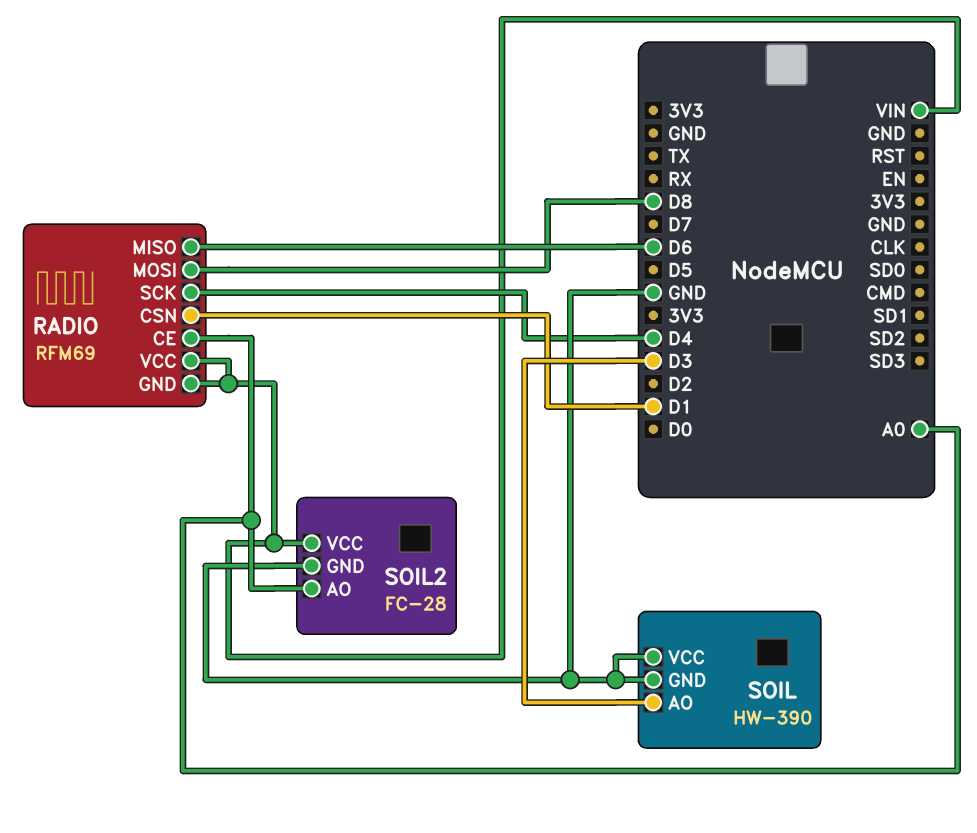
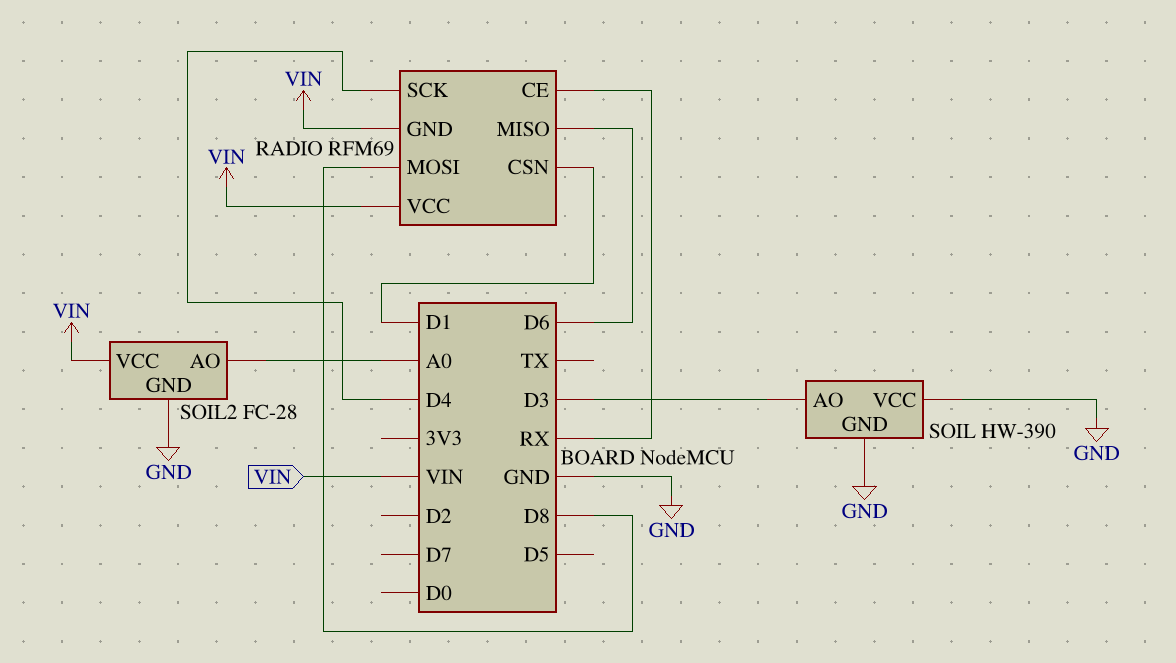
RADIO pin CE: A0 -> RX

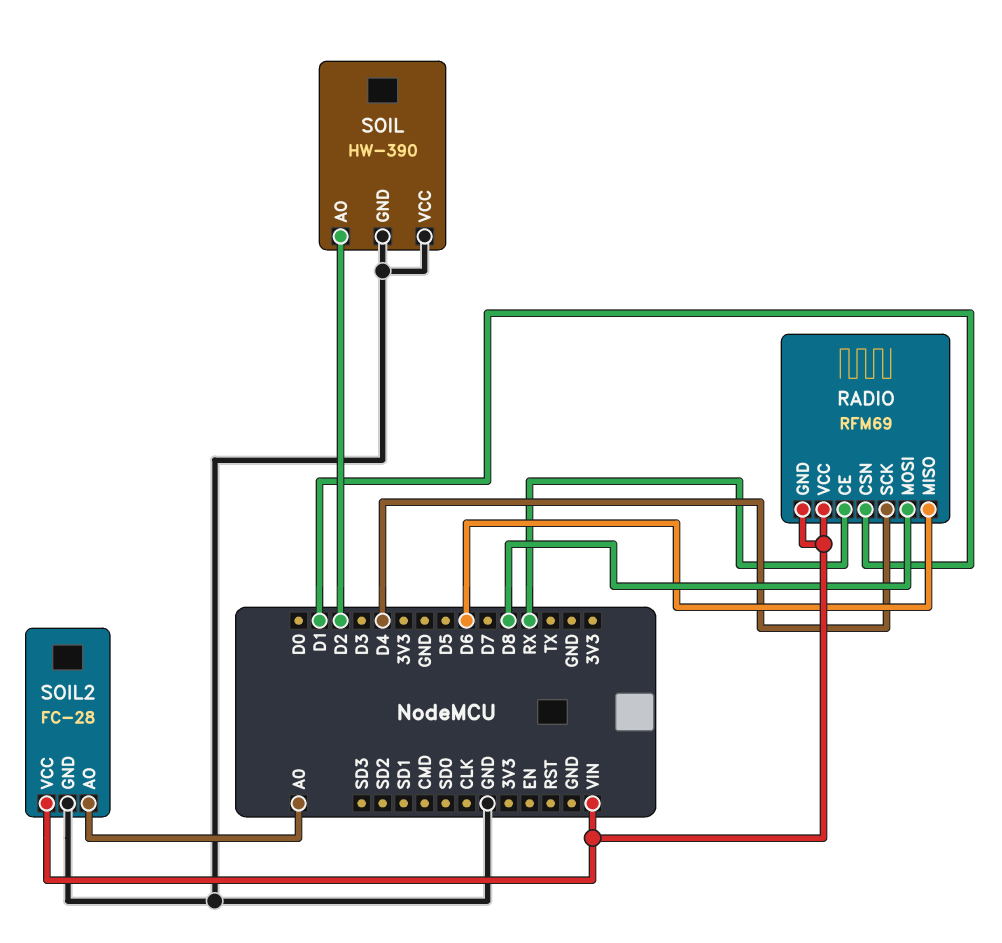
SOIL pin AO: D3 -> D2

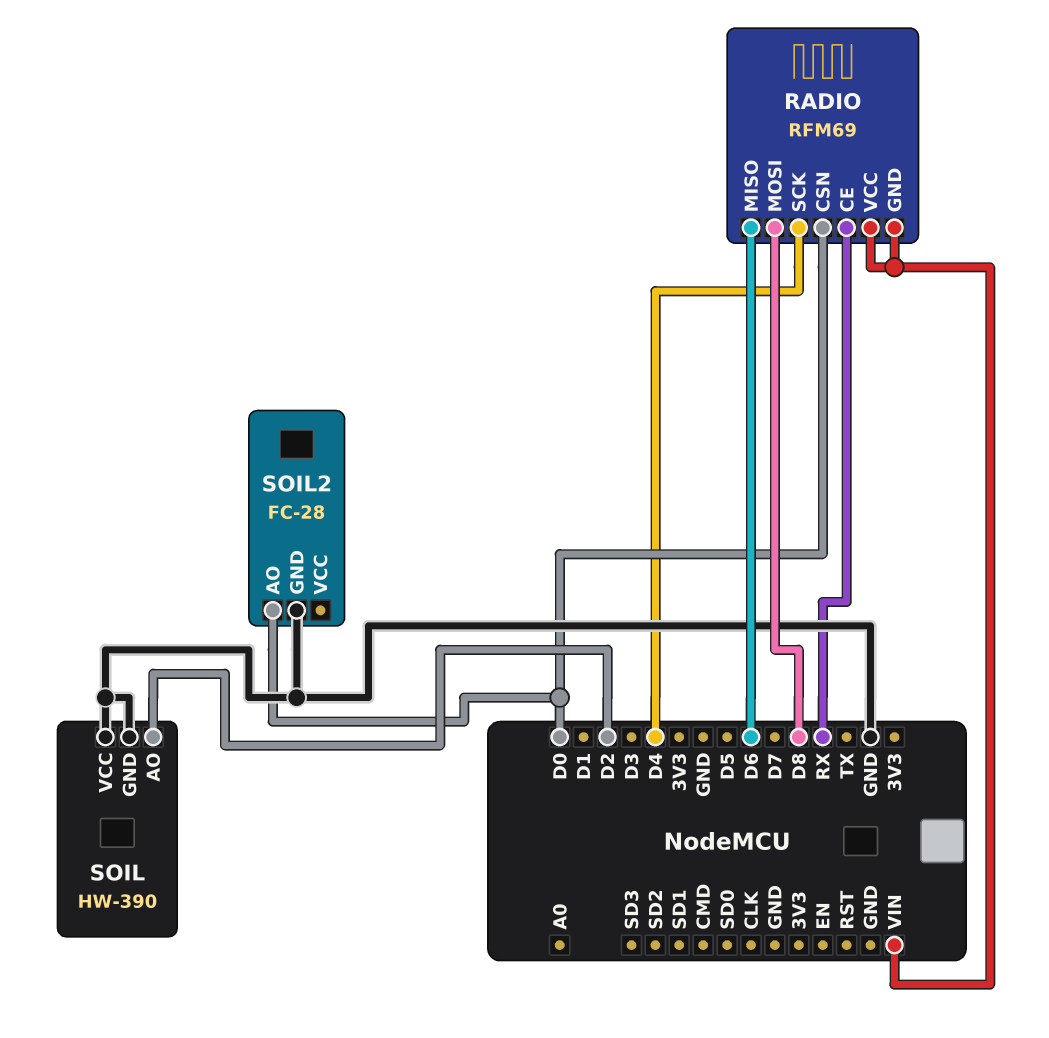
RADIO pin CSN: D1 -> D0
SOIL2 pin AO: A0 -> D0
SOIL2 pin VCC: VIN -> none

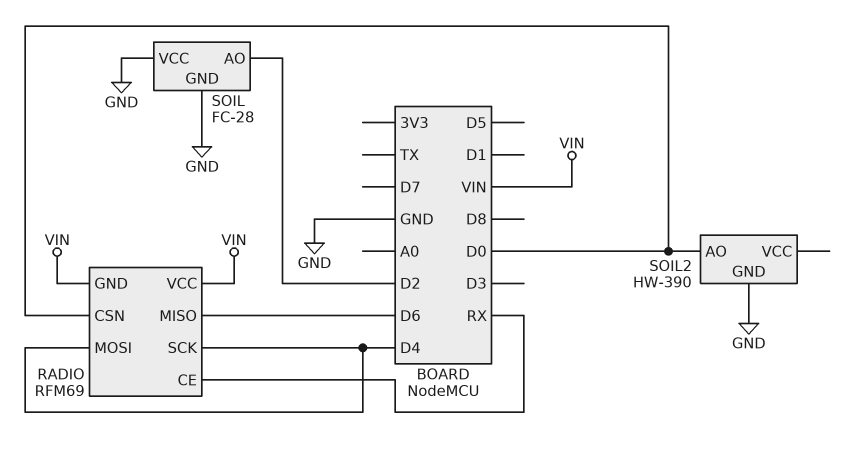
RADIO pin MOSI: D8 -> D4
SOIL: HW-390 -> FC-28
SOIL2: FC-28 -> HW-390

